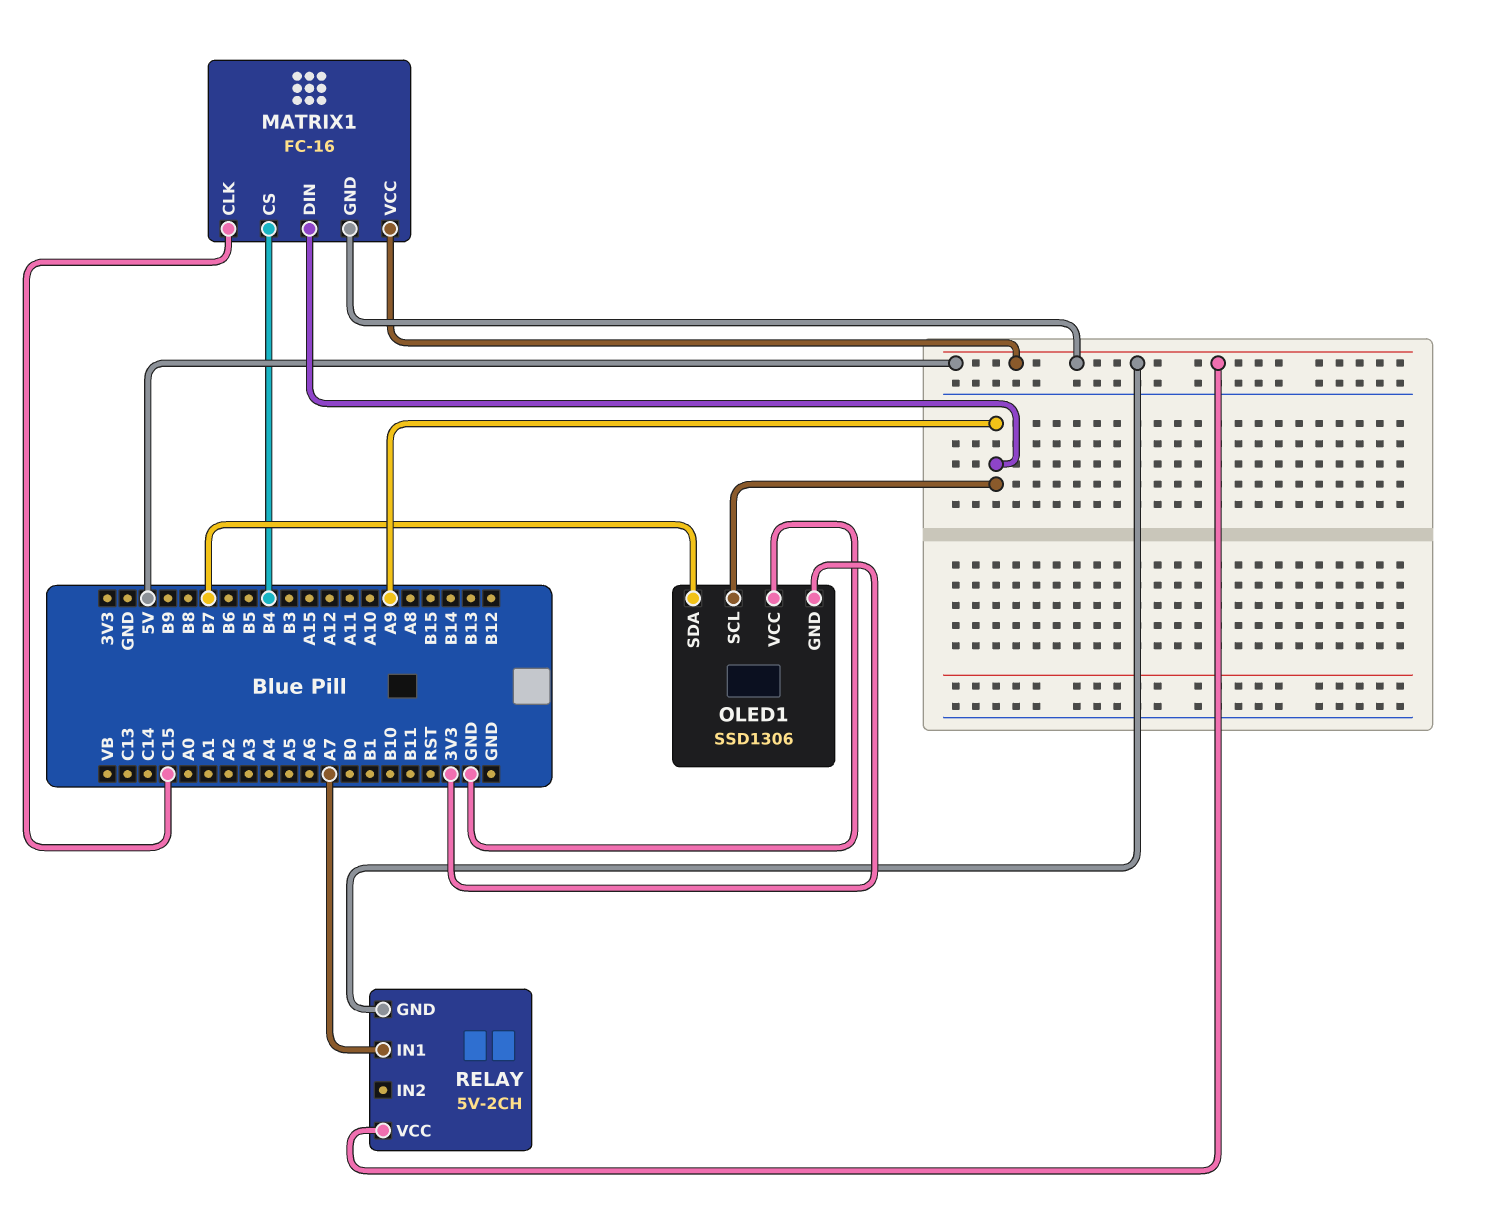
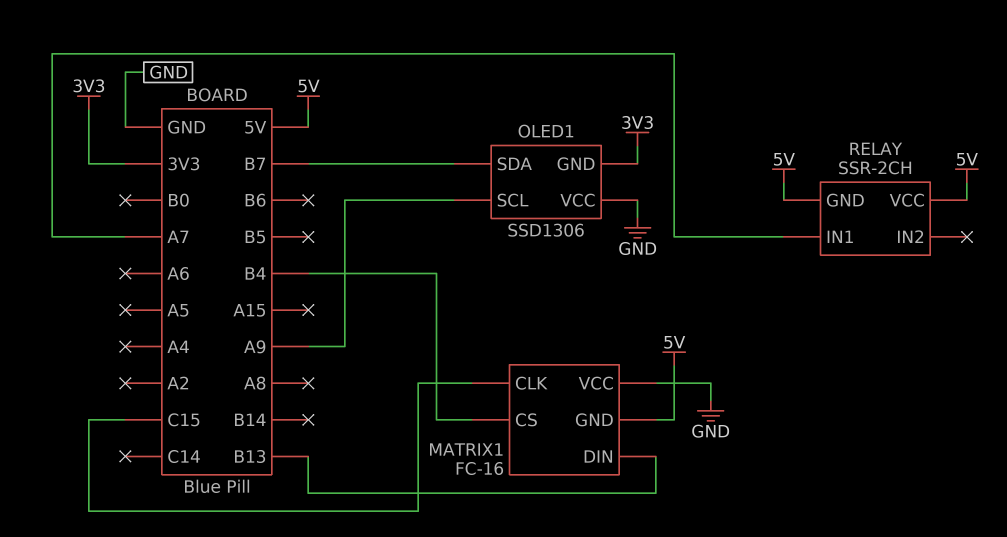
MATRIX1 pin DIN: A9 -> B13
MATRIX1 pin VCC: 5V -> GND
RELAY: 5V-2CH -> SSR-2CH

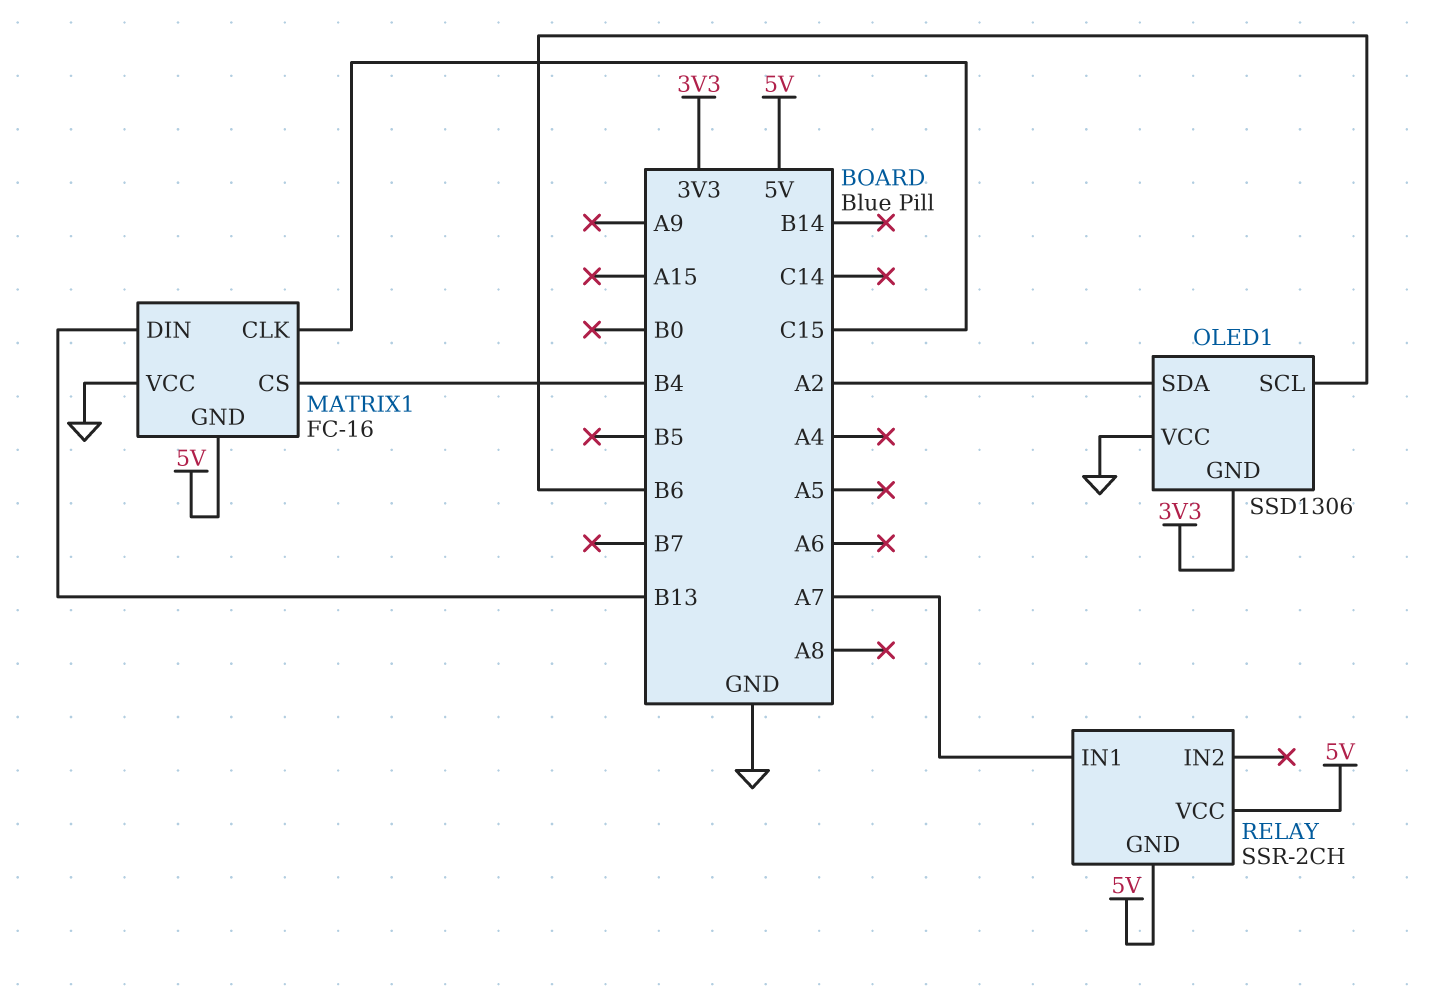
OLED1 pin SCL: A9 -> B6
OLED1 pin SDA: B7 -> A2

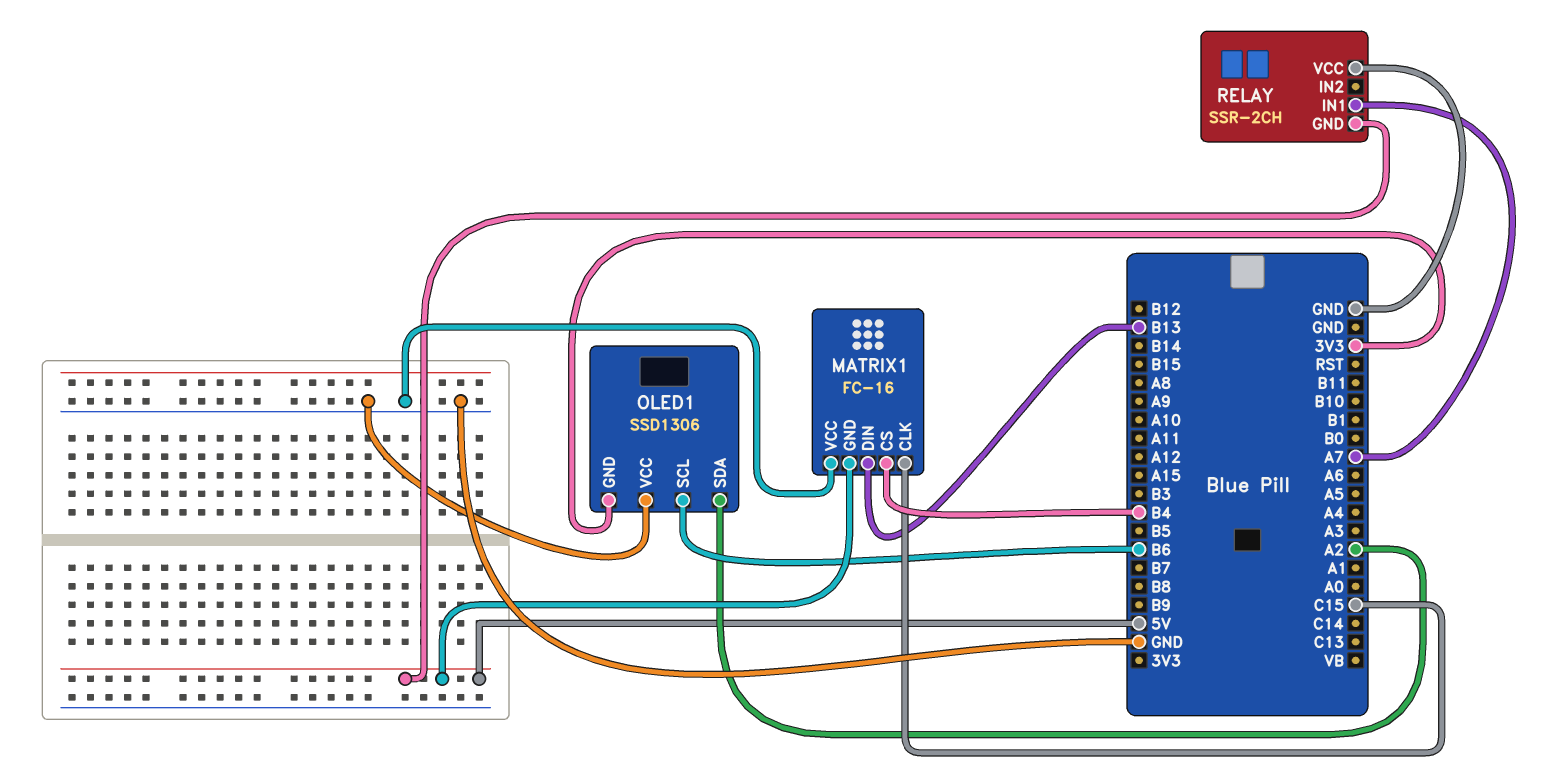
RELAY pin VCC: 5V -> GND

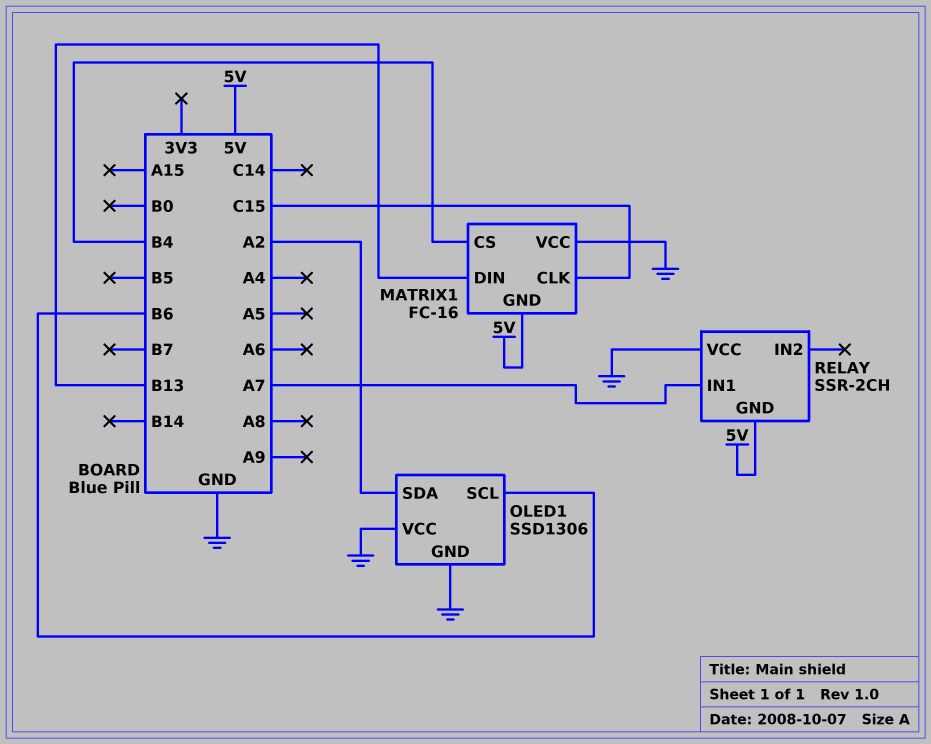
OLED1 pin GND: 3V3 -> GND

